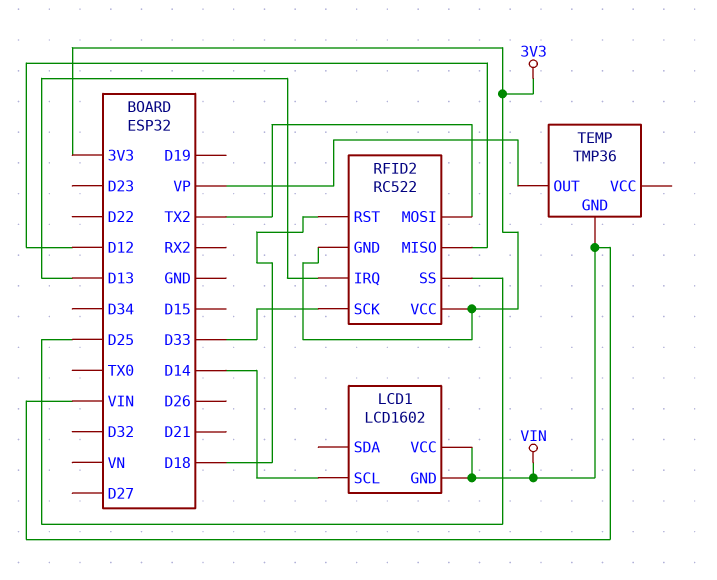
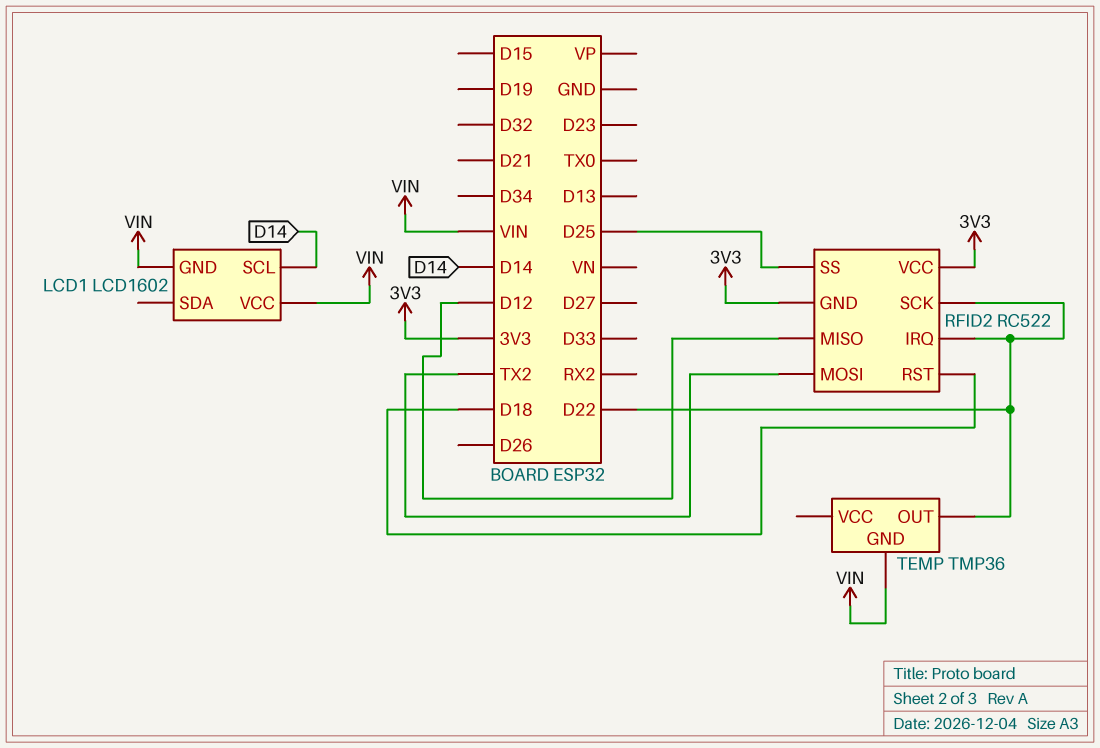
RFID2 pin IRQ: D13 -> D22
RFID2 pin SCK: D33 -> D22
TEMP pin OUT: VP -> D22

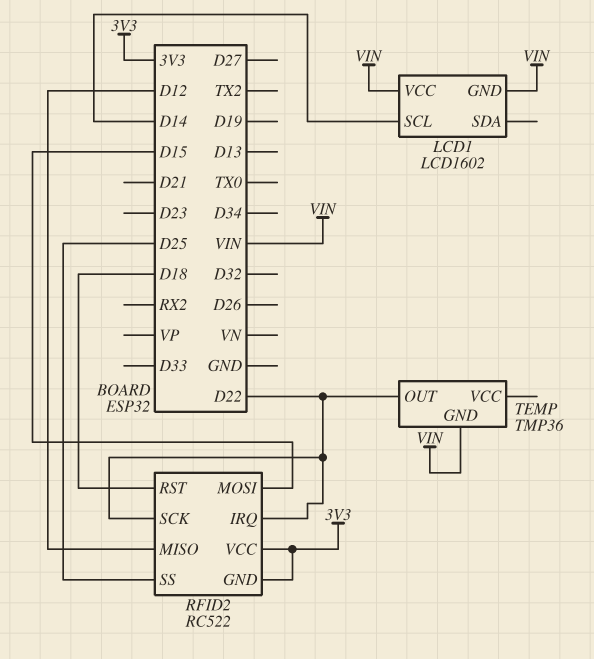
RFID2 pin MOSI: TX2 -> D15

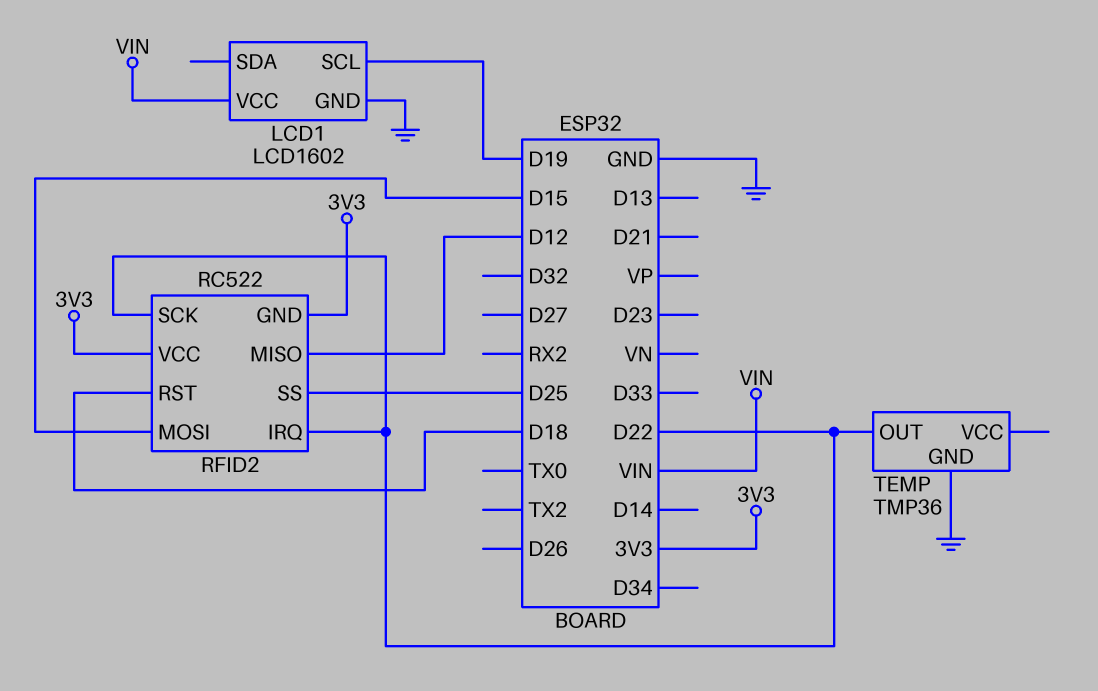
LCD1 pin GND: VIN -> GND
LCD1 pin SCL: D14 -> D19
TEMP pin GND: VIN -> GND

